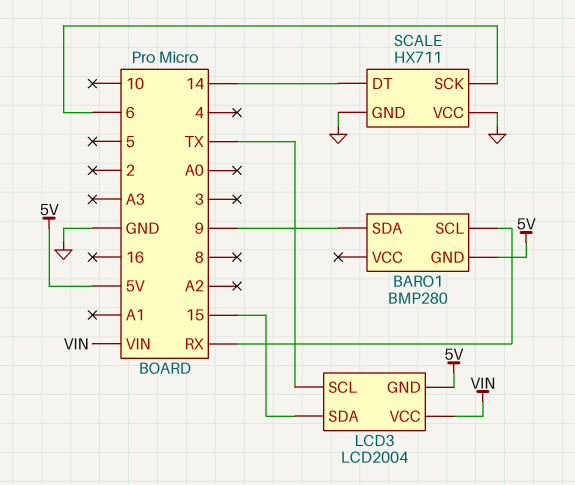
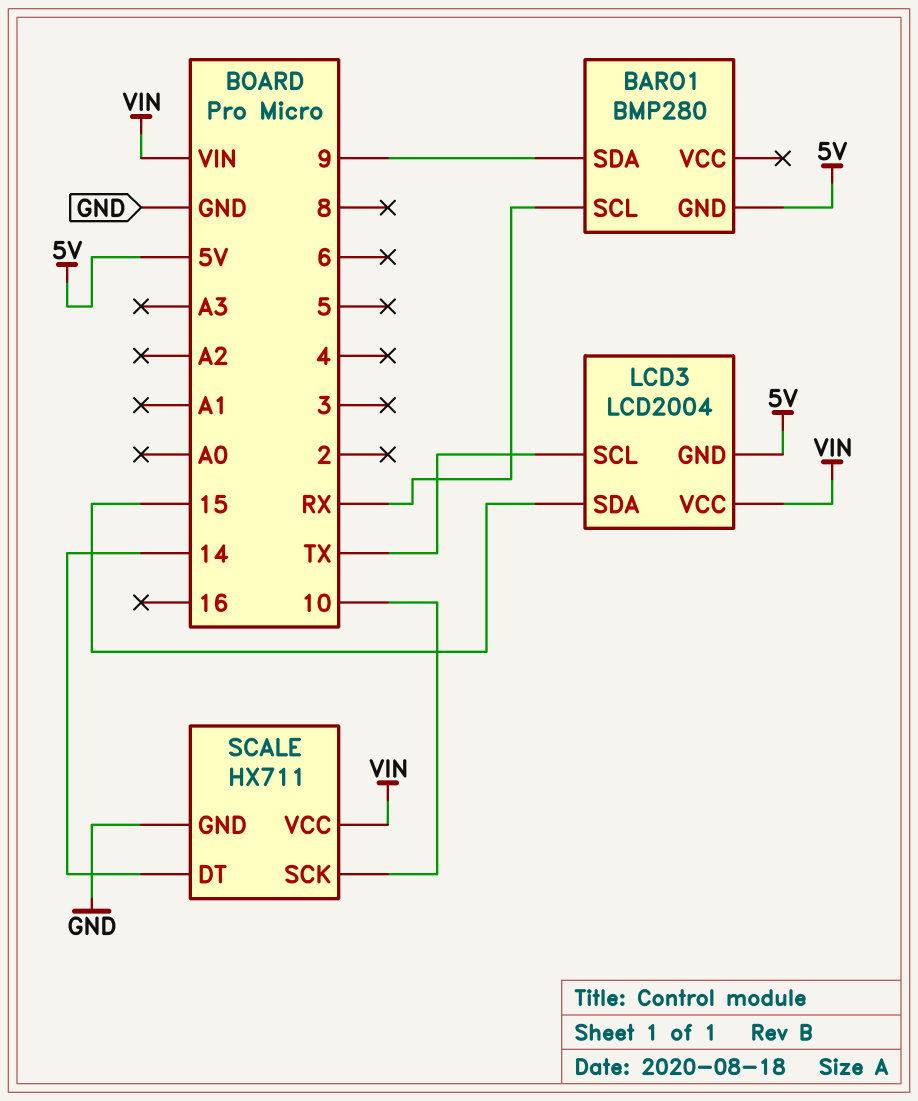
SCALE pin SCK: 6 -> 10
SCALE pin VCC: GND -> VIN

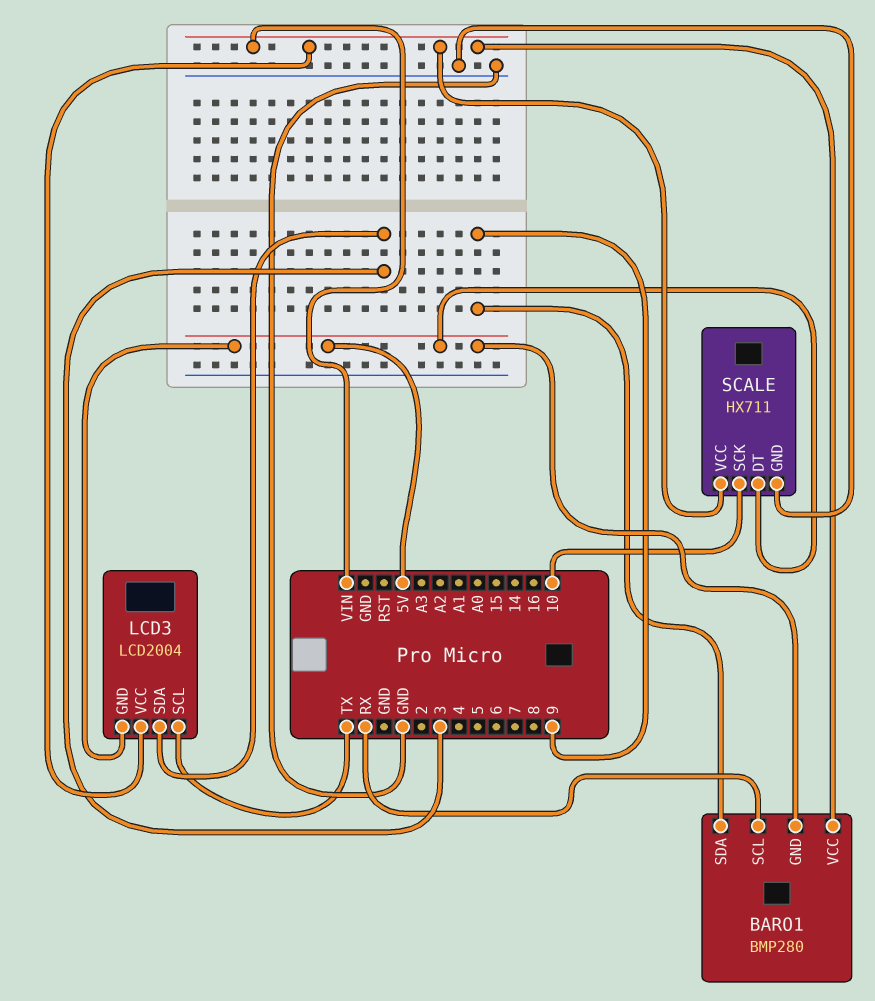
BARO1 pin VCC: none -> VIN
LCD3 pin SDA: 15 -> 3
SCALE pin DT: 14 -> 5V

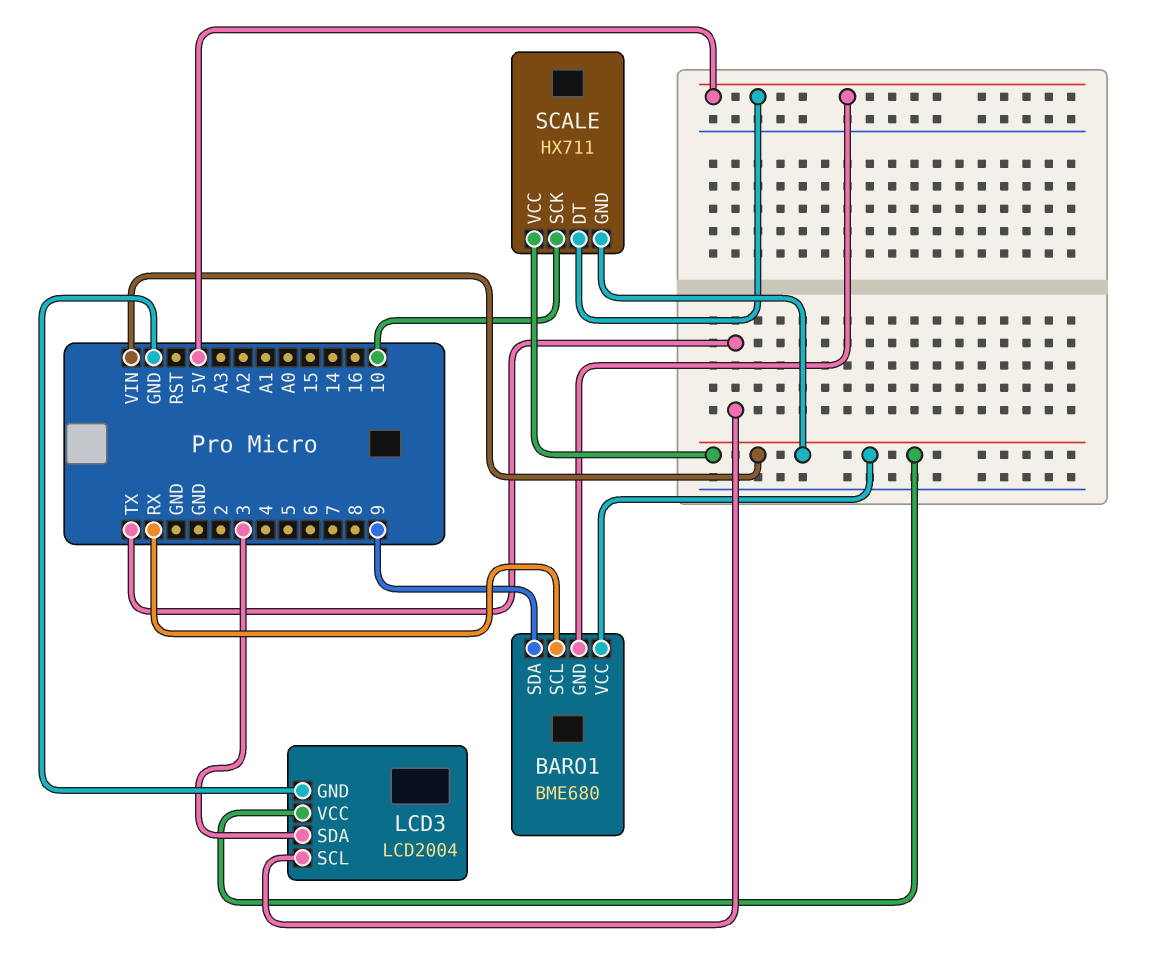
BARO1: BMP280 -> BME680
LCD3 pin GND: 5V -> GND
SCALE pin GND: GND -> VIN

